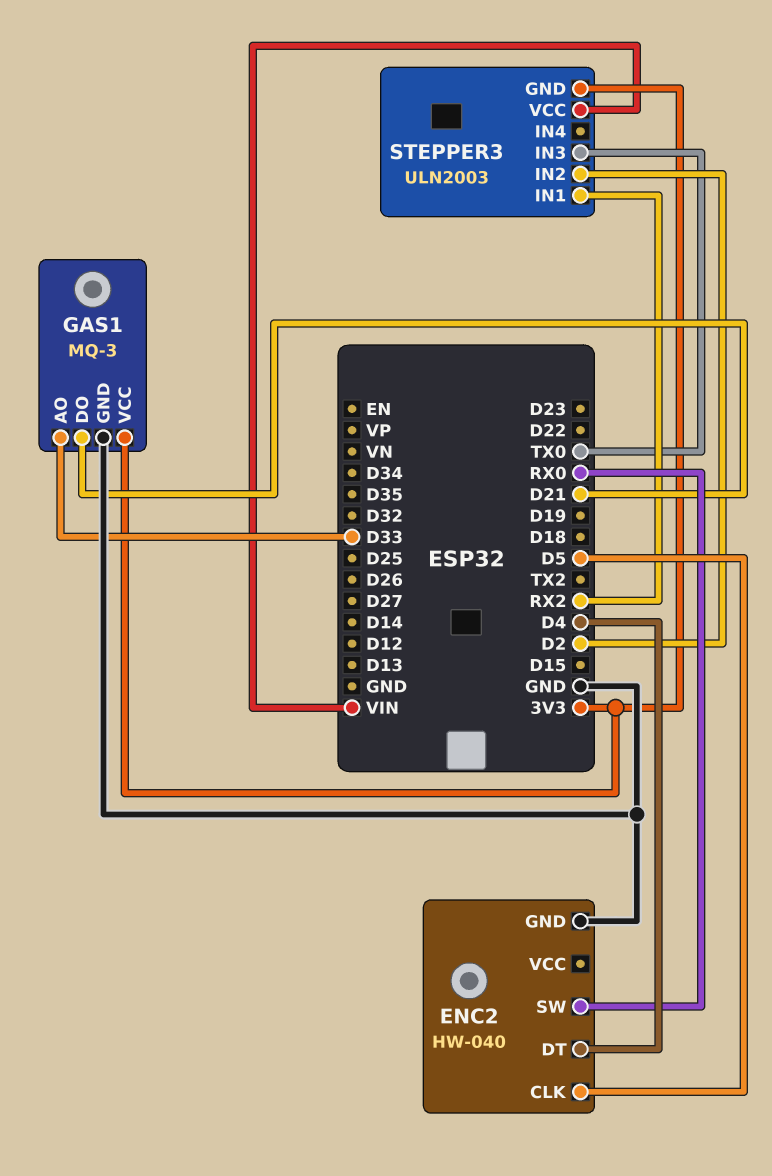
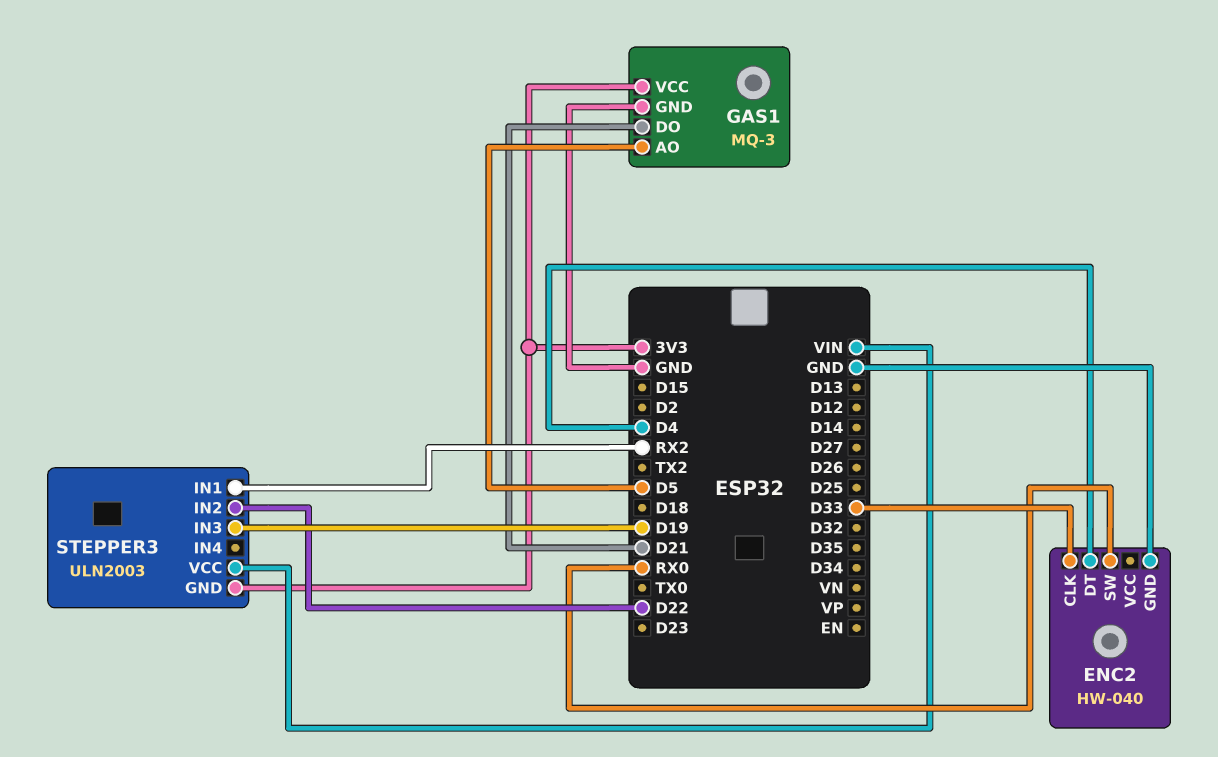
ENC2 pin CLK: D5 -> D33
GAS1 pin AO: D33 -> D5
STEPPER3 pin IN2: D2 -> D22
STEPPER3 pin IN3: TX0 -> D19

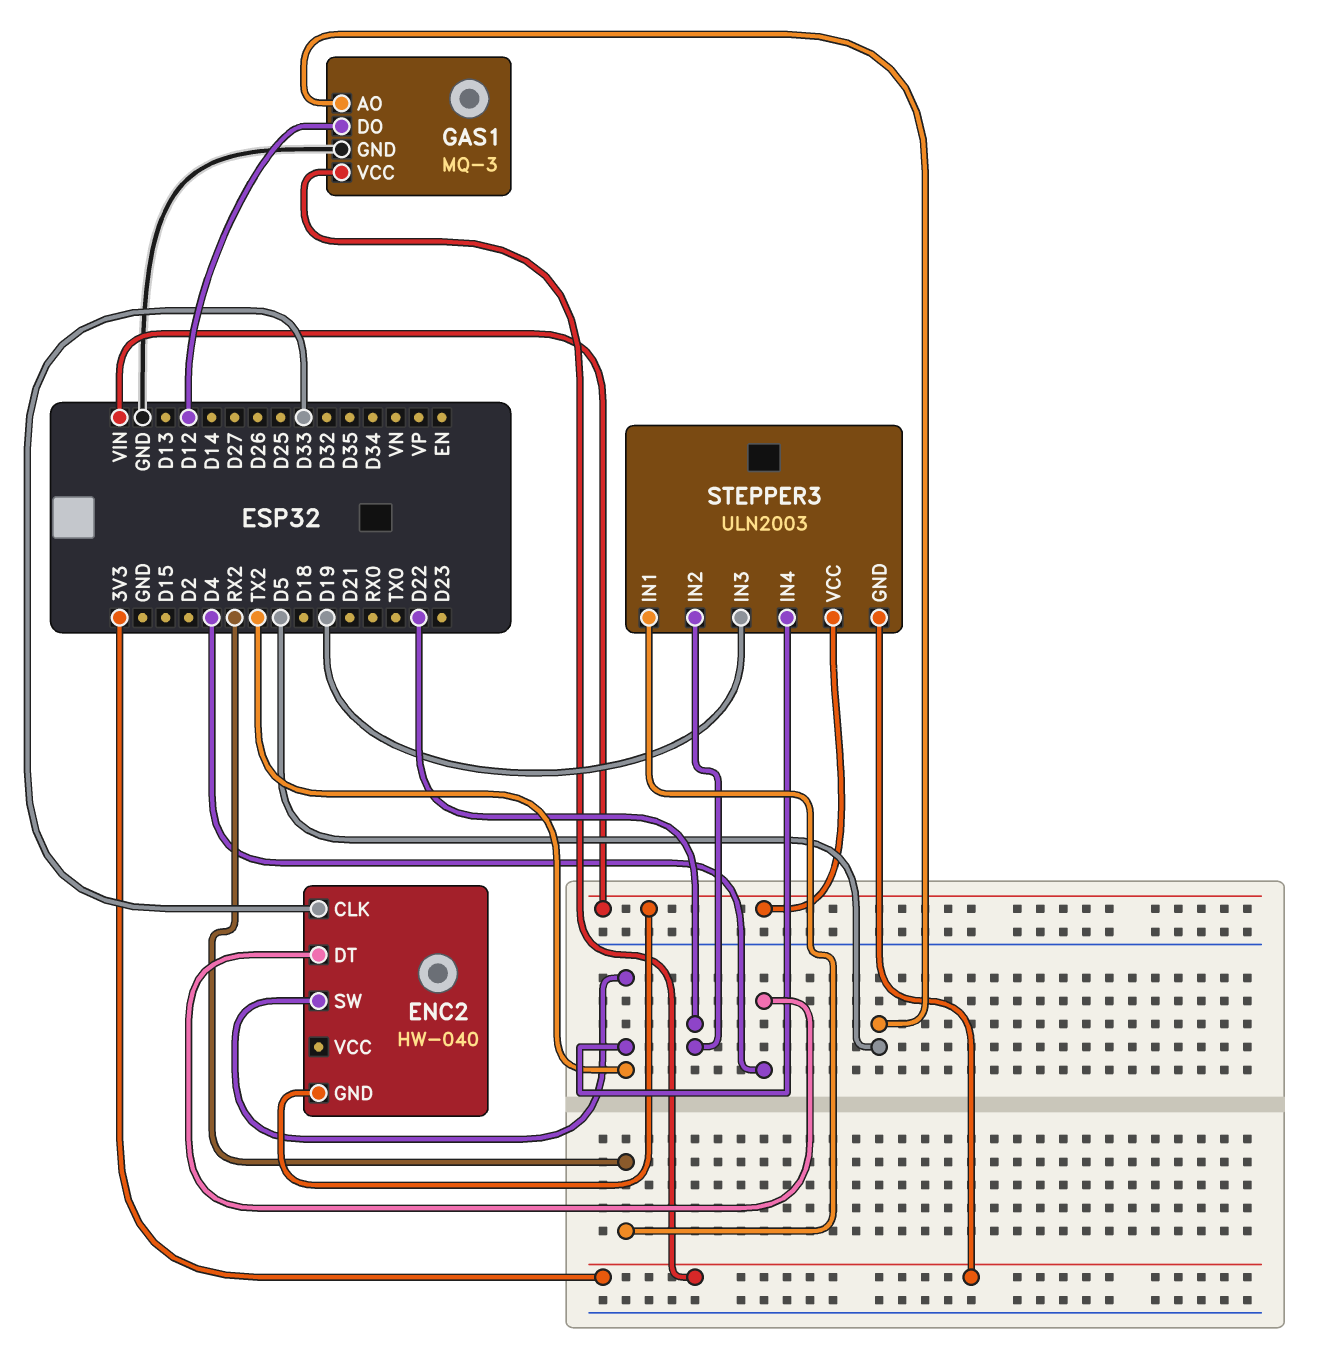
ENC2 pin GND: GND -> VIN
ENC2 pin SW: RX0 -> TX2
GAS1 pin DO: D21 -> D12
STEPPER3 pin IN4: none -> TX2

